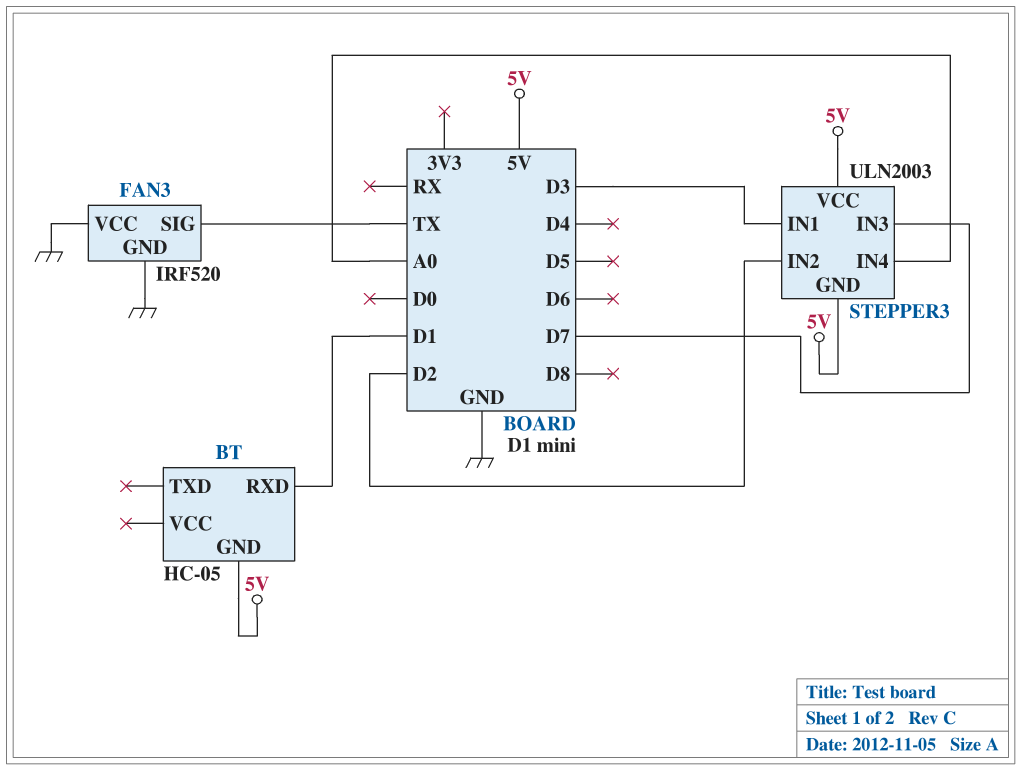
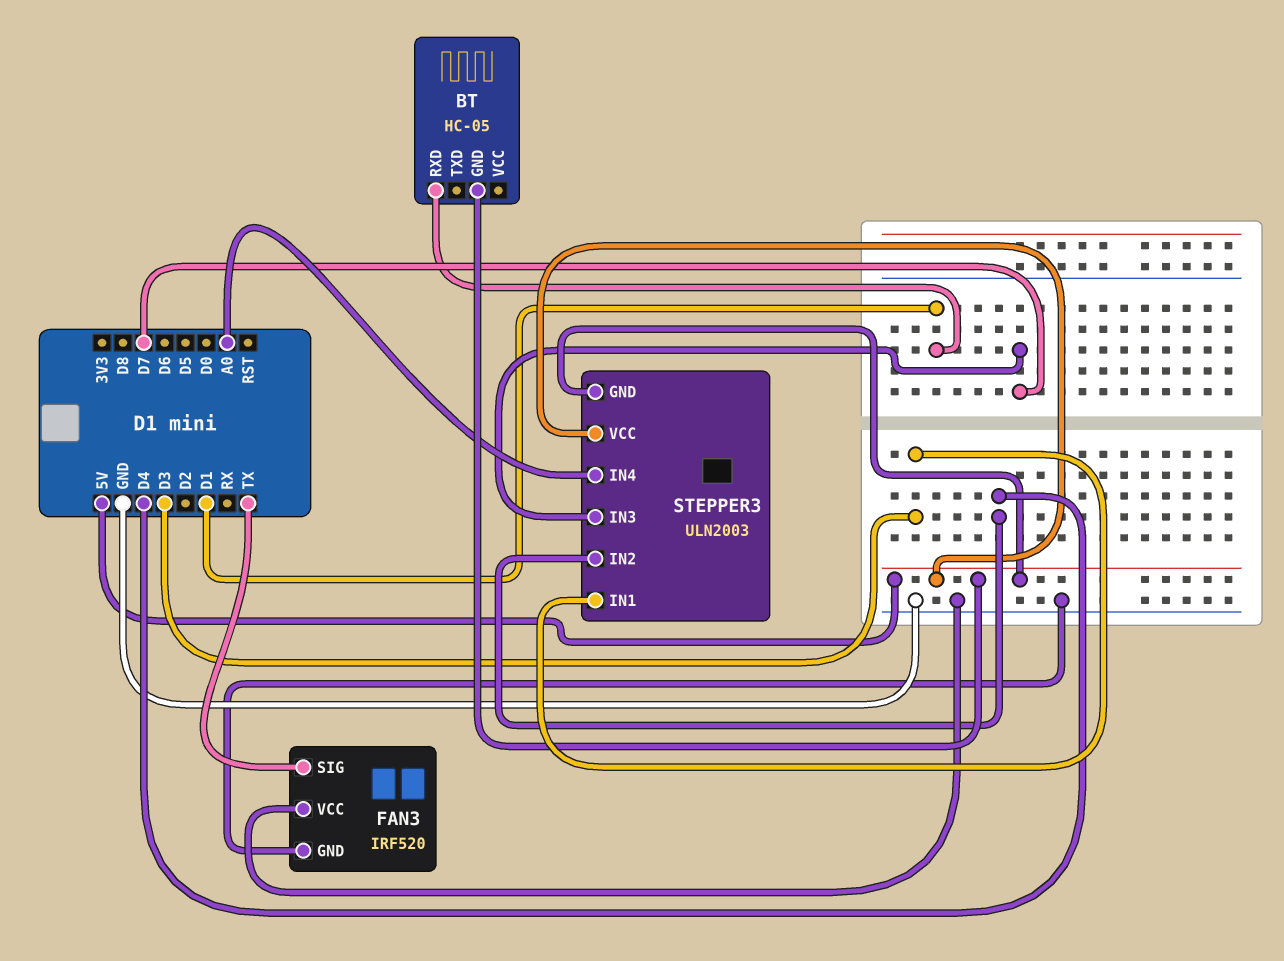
STEPPER3 pin IN2: D2 -> D4

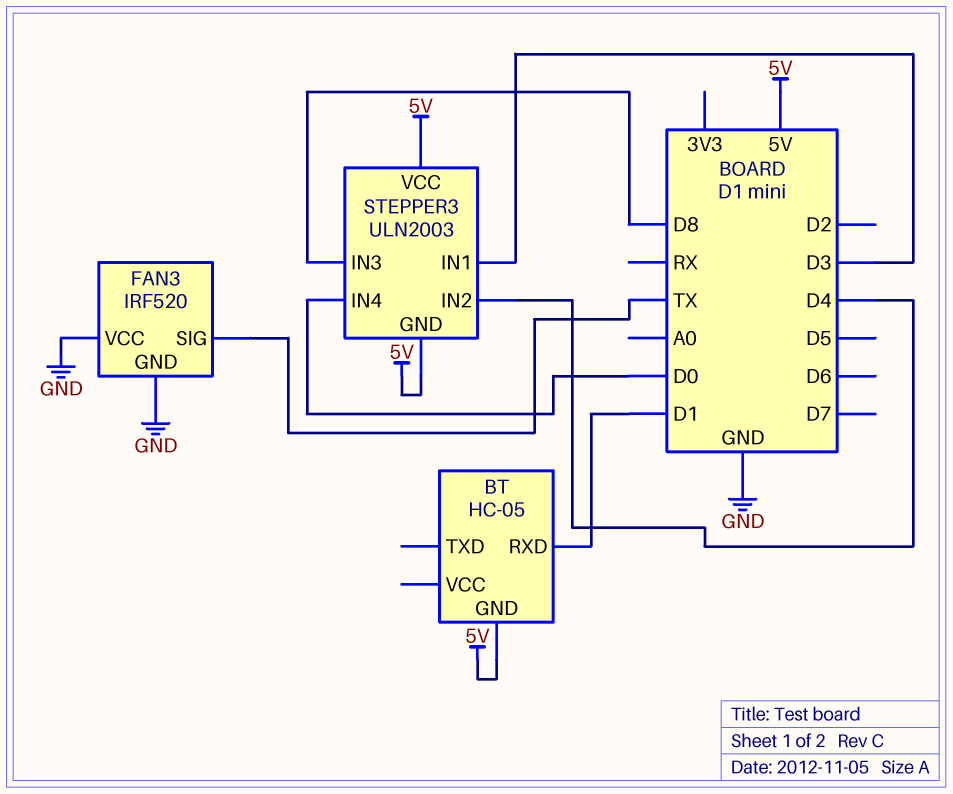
STEPPER3 pin IN3: D7 -> D8
STEPPER3 pin IN4: A0 -> D0

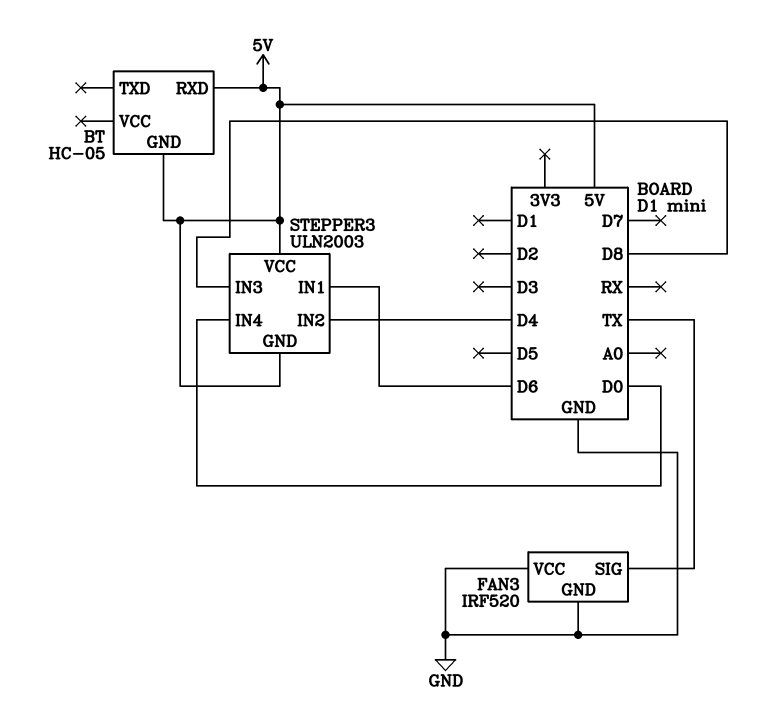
BT pin RXD: D1 -> 5V
STEPPER3 pin IN1: D3 -> D6

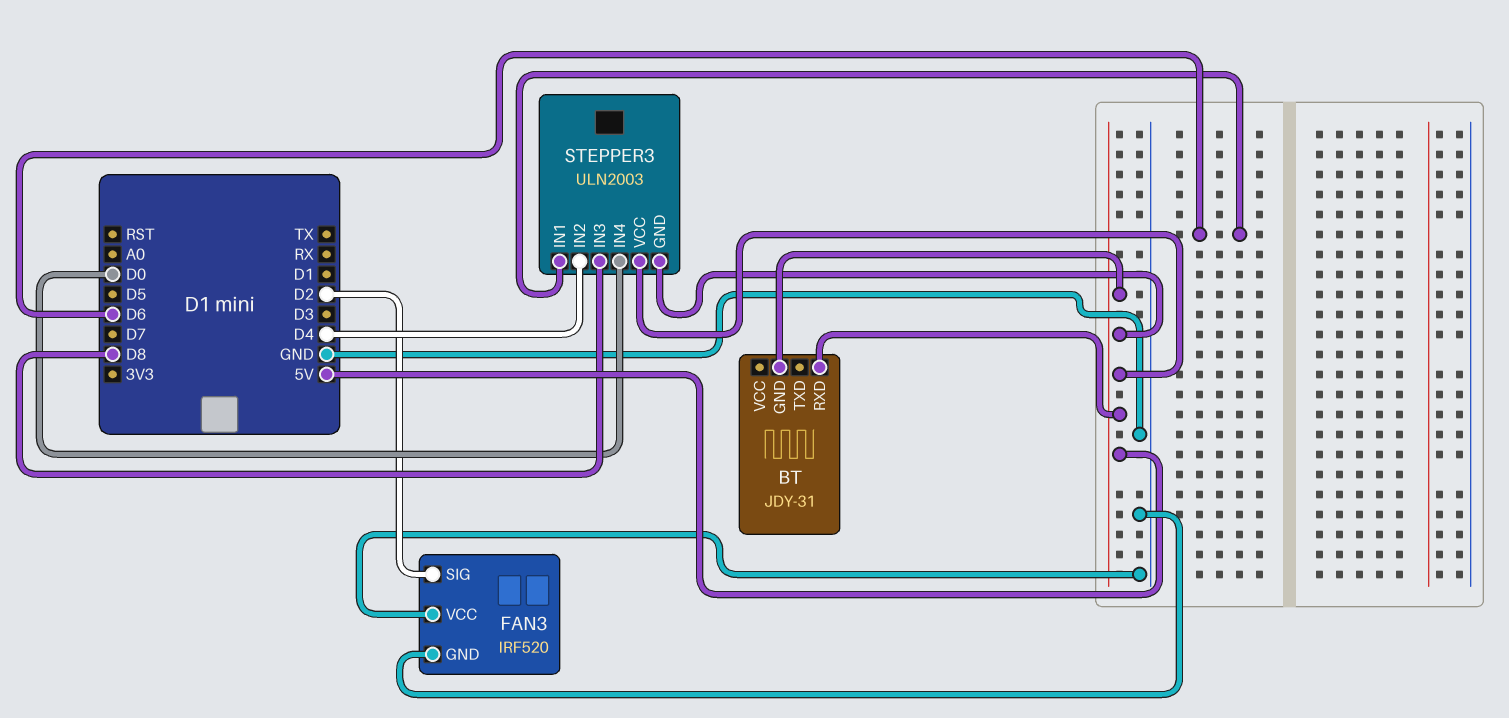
BT: HC-05 -> JDY-31
FAN3 pin SIG: TX -> D2

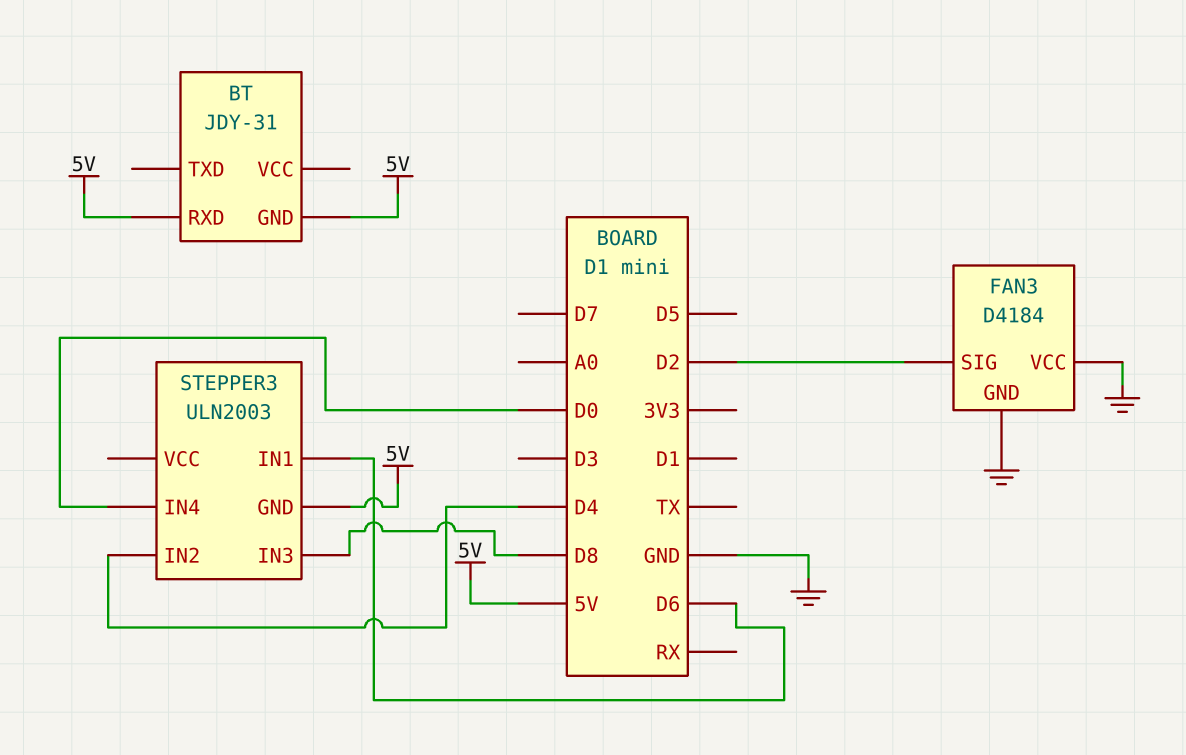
FAN3: IRF520 -> D4184
STEPPER3 pin VCC: 5V -> none

